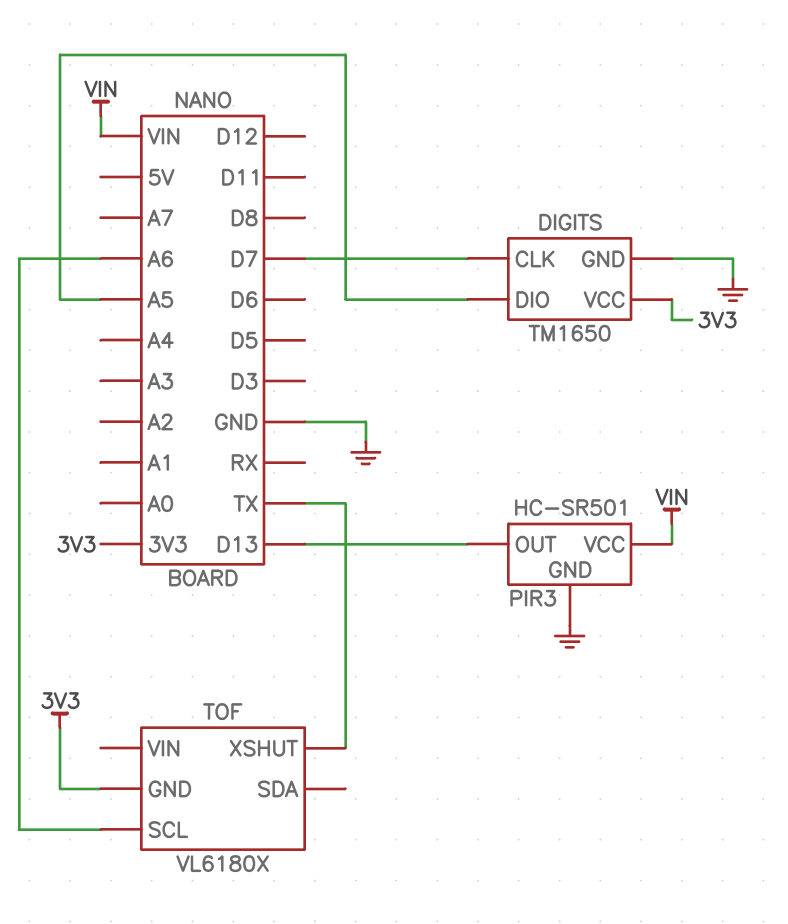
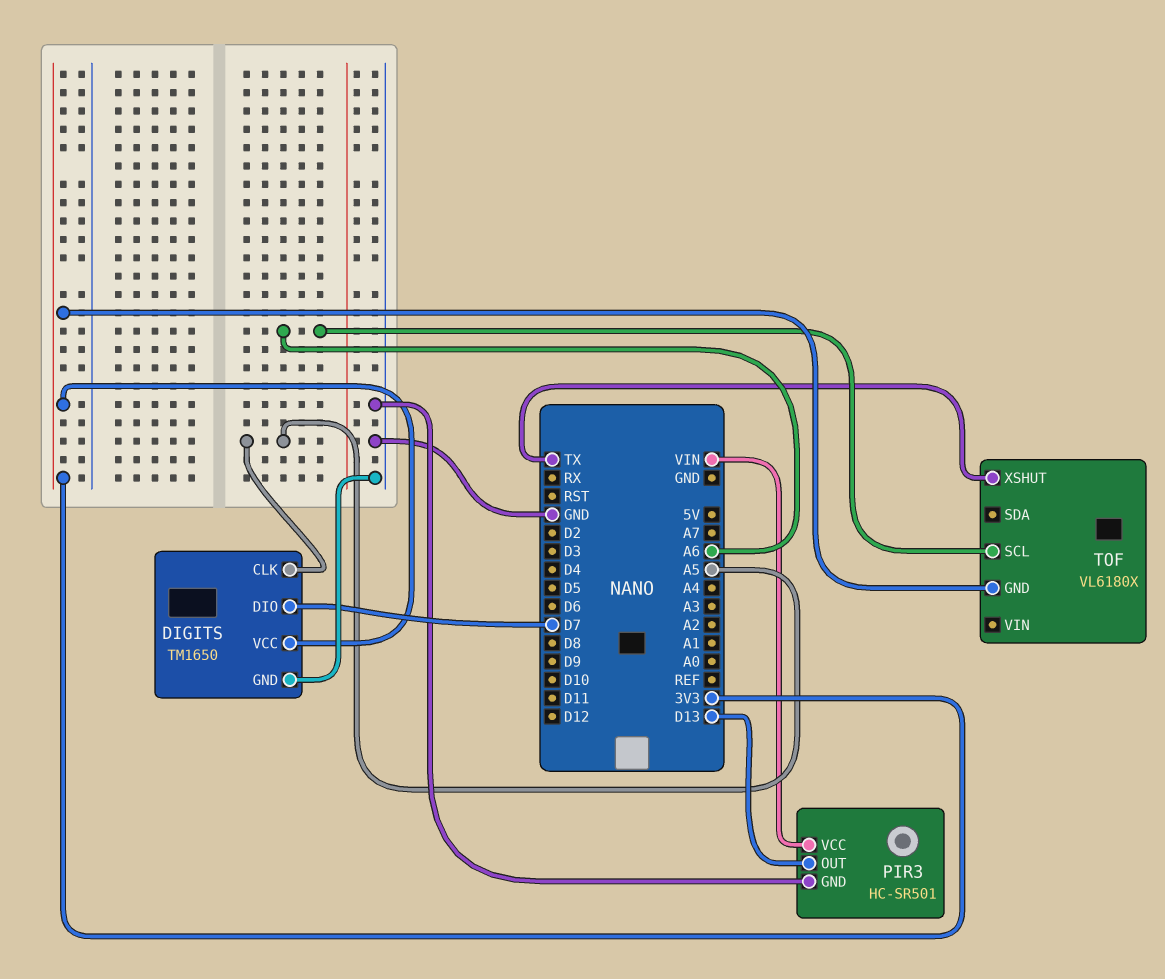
DIGITS pin CLK: D7 -> A5
DIGITS pin DIO: A5 -> D7

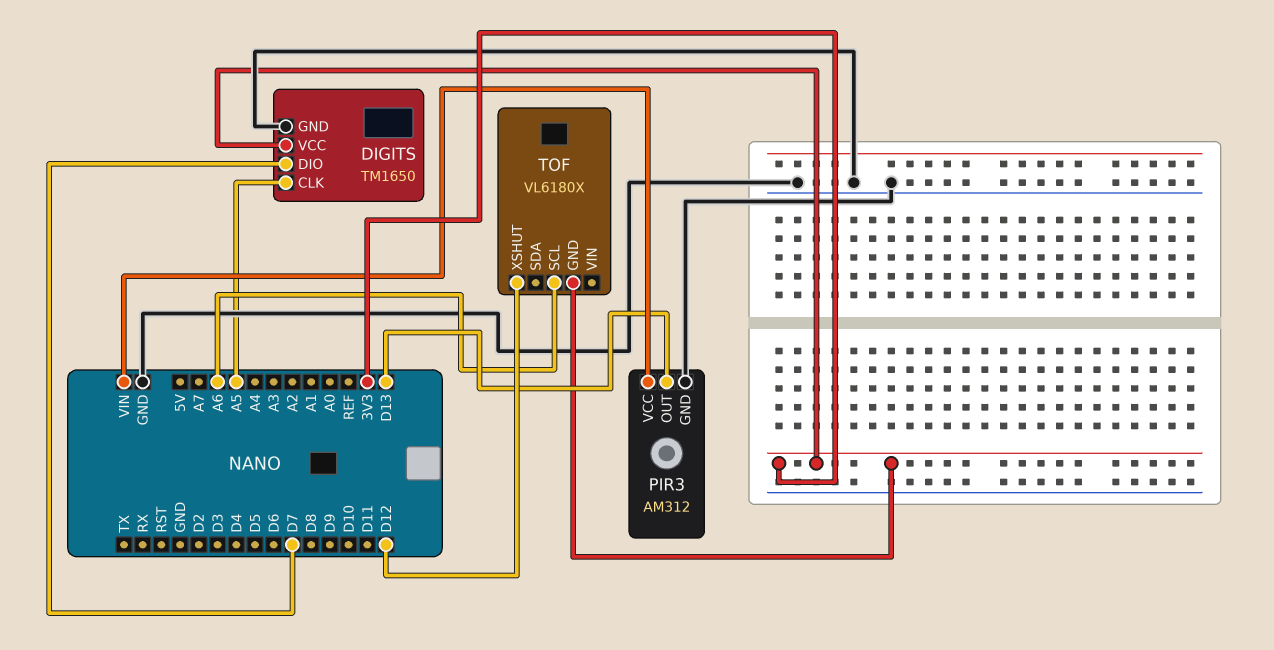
PIR3: HC-SR501 -> AM312
TOF pin XSHUT: TX -> D12

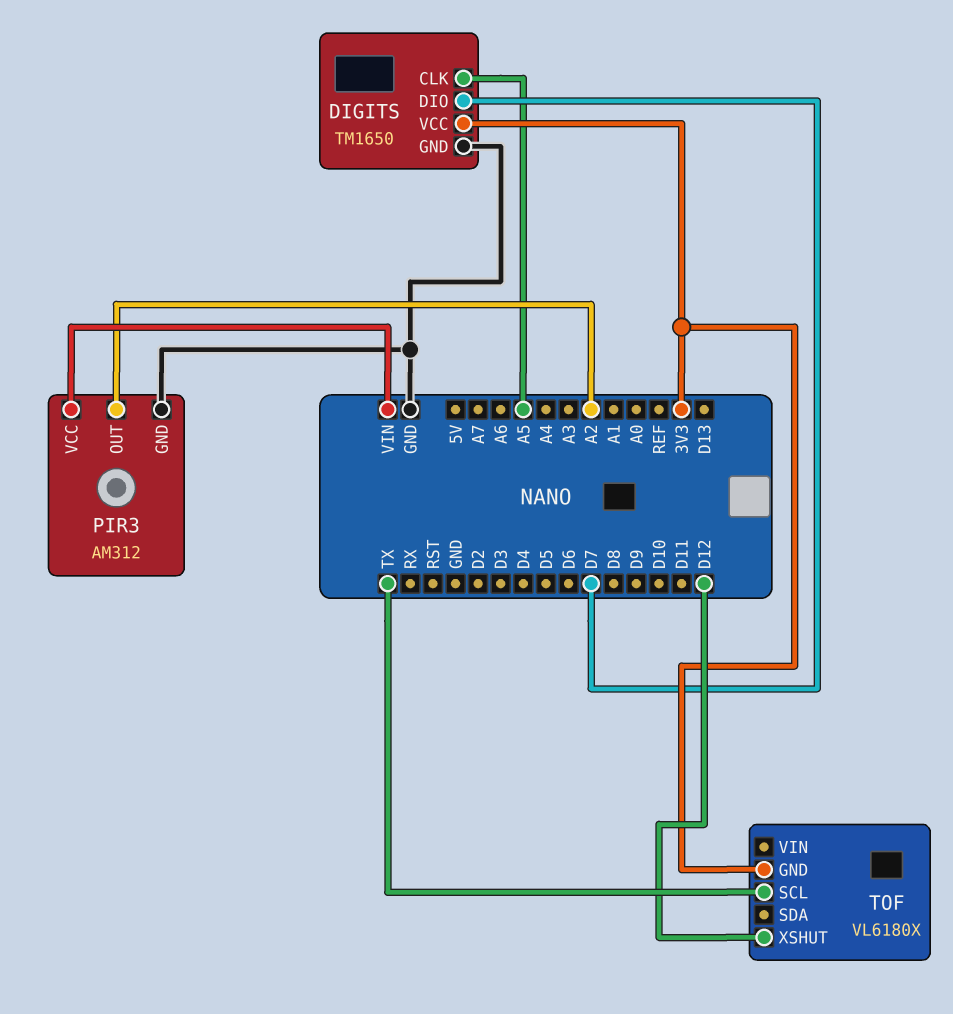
PIR3 pin OUT: D13 -> A2
TOF pin SCL: A6 -> TX

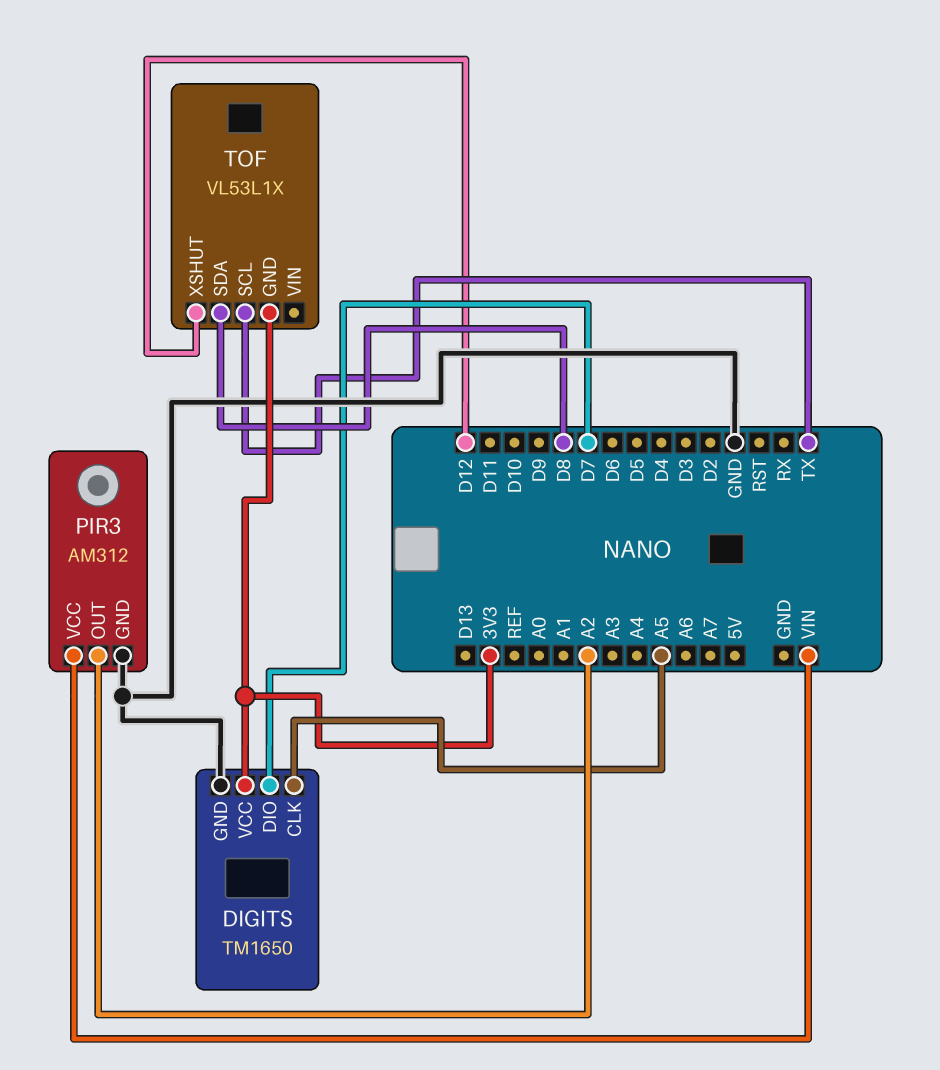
TOF: VL6180X -> VL53L1X
TOF pin SDA: none -> D8

